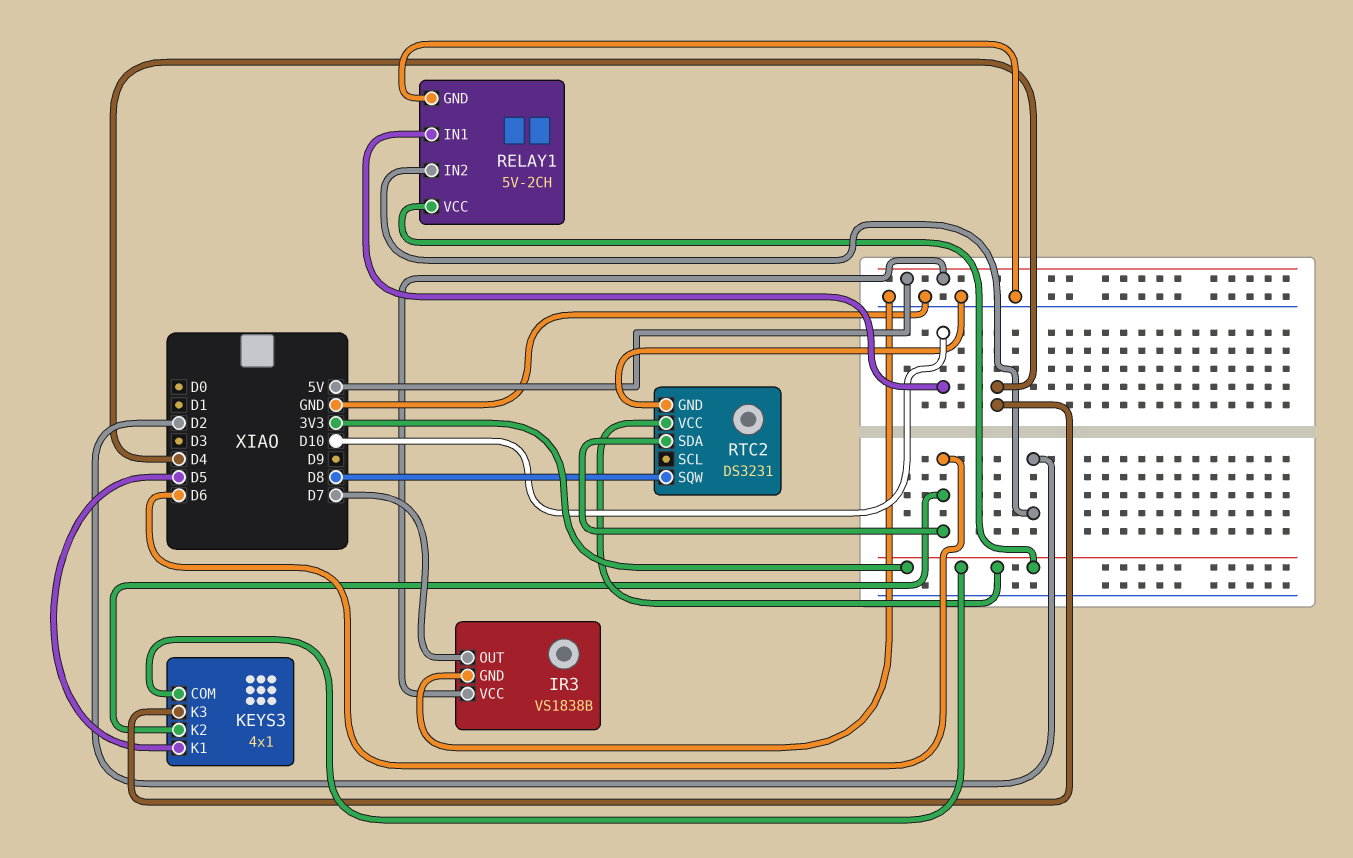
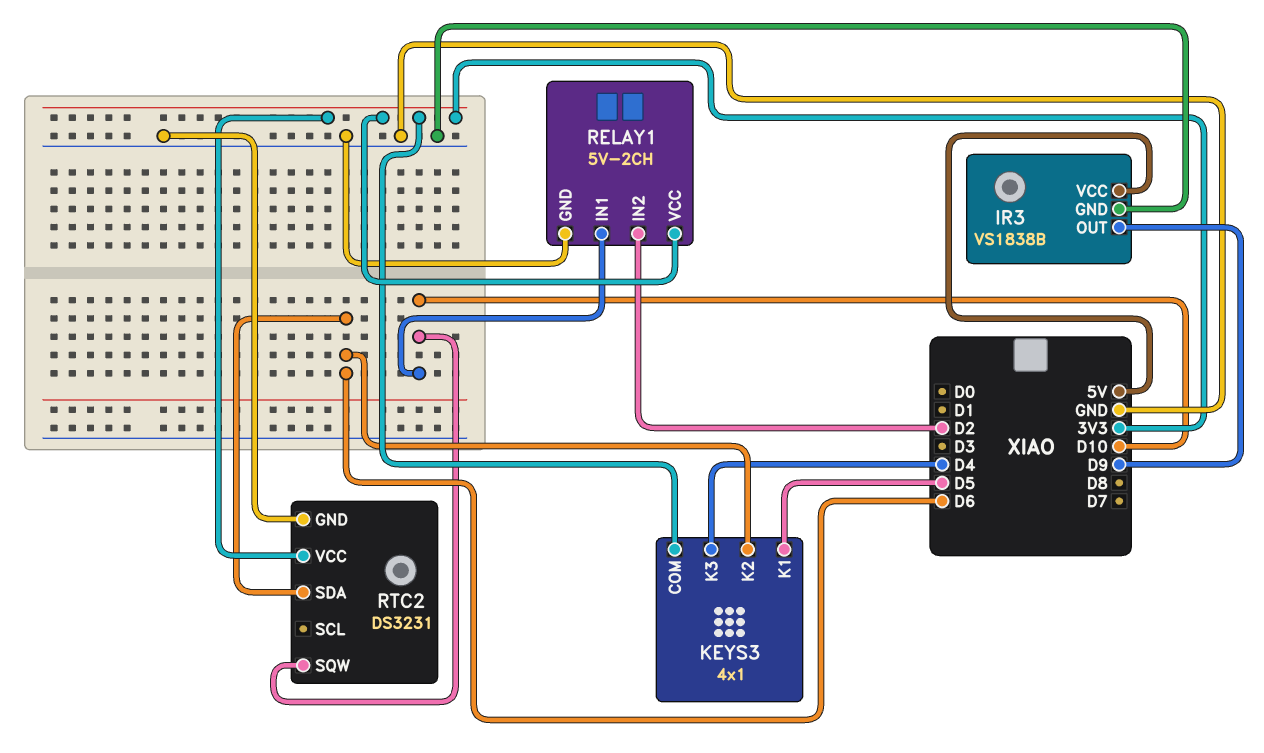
IR3 pin OUT: D7 -> D9
RTC2 pin SQW: D8 -> D10

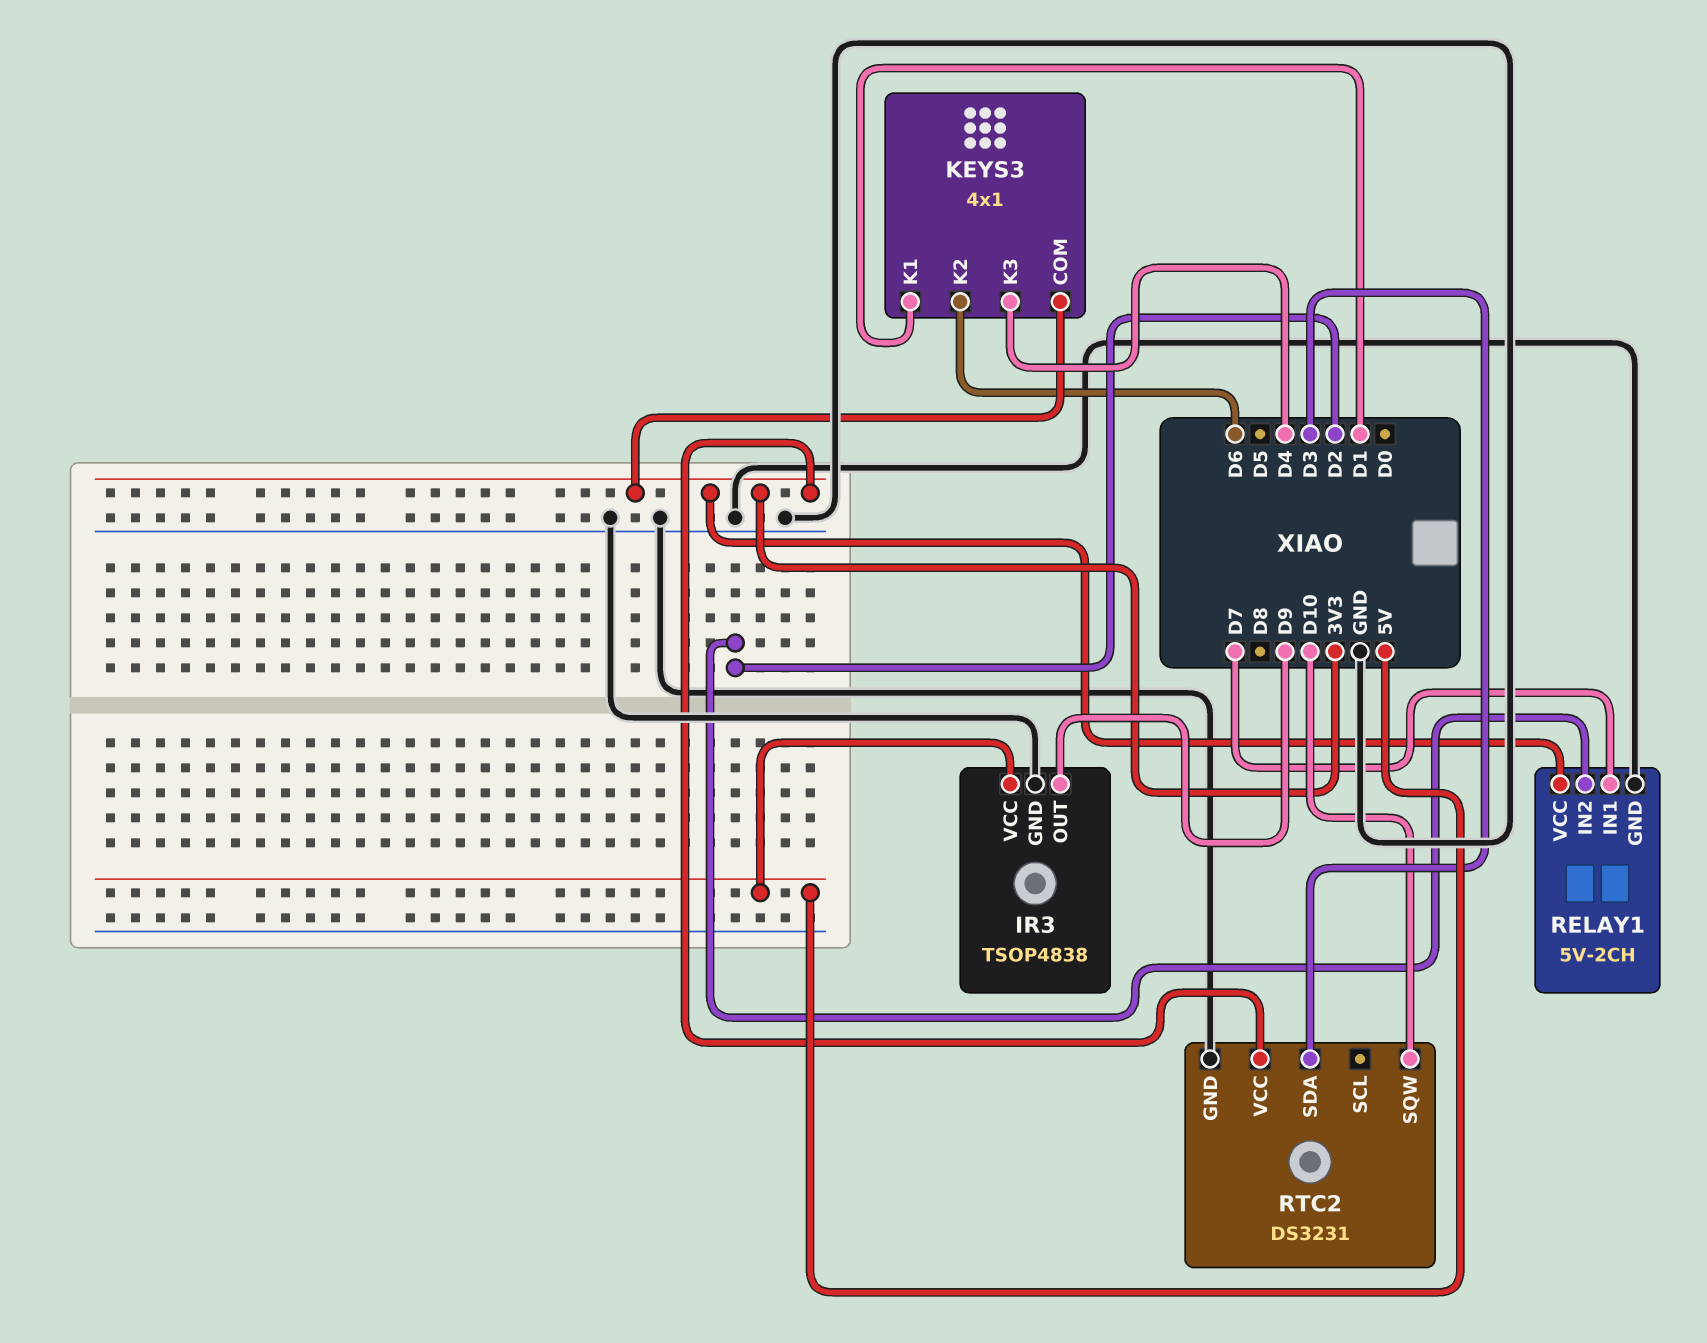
IR3: VS1838B -> TSOP4838
KEYS3 pin K1: D5 -> D1
RELAY1 pin IN1: D10 -> D7
RTC2 pin SDA: D6 -> D3

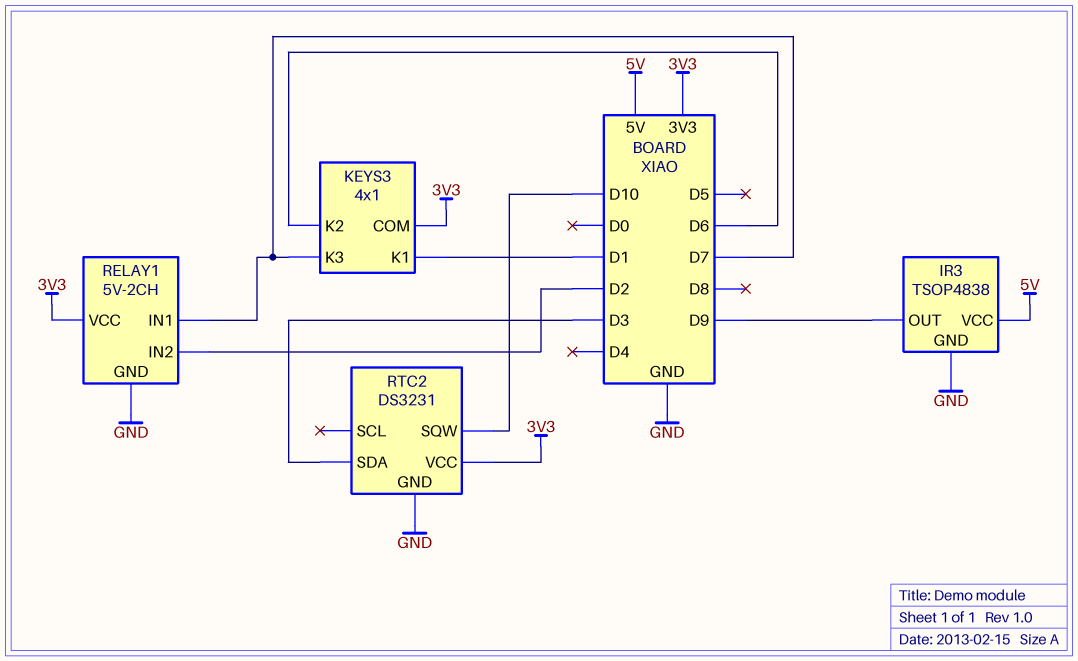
KEYS3 pin K3: D4 -> D7

